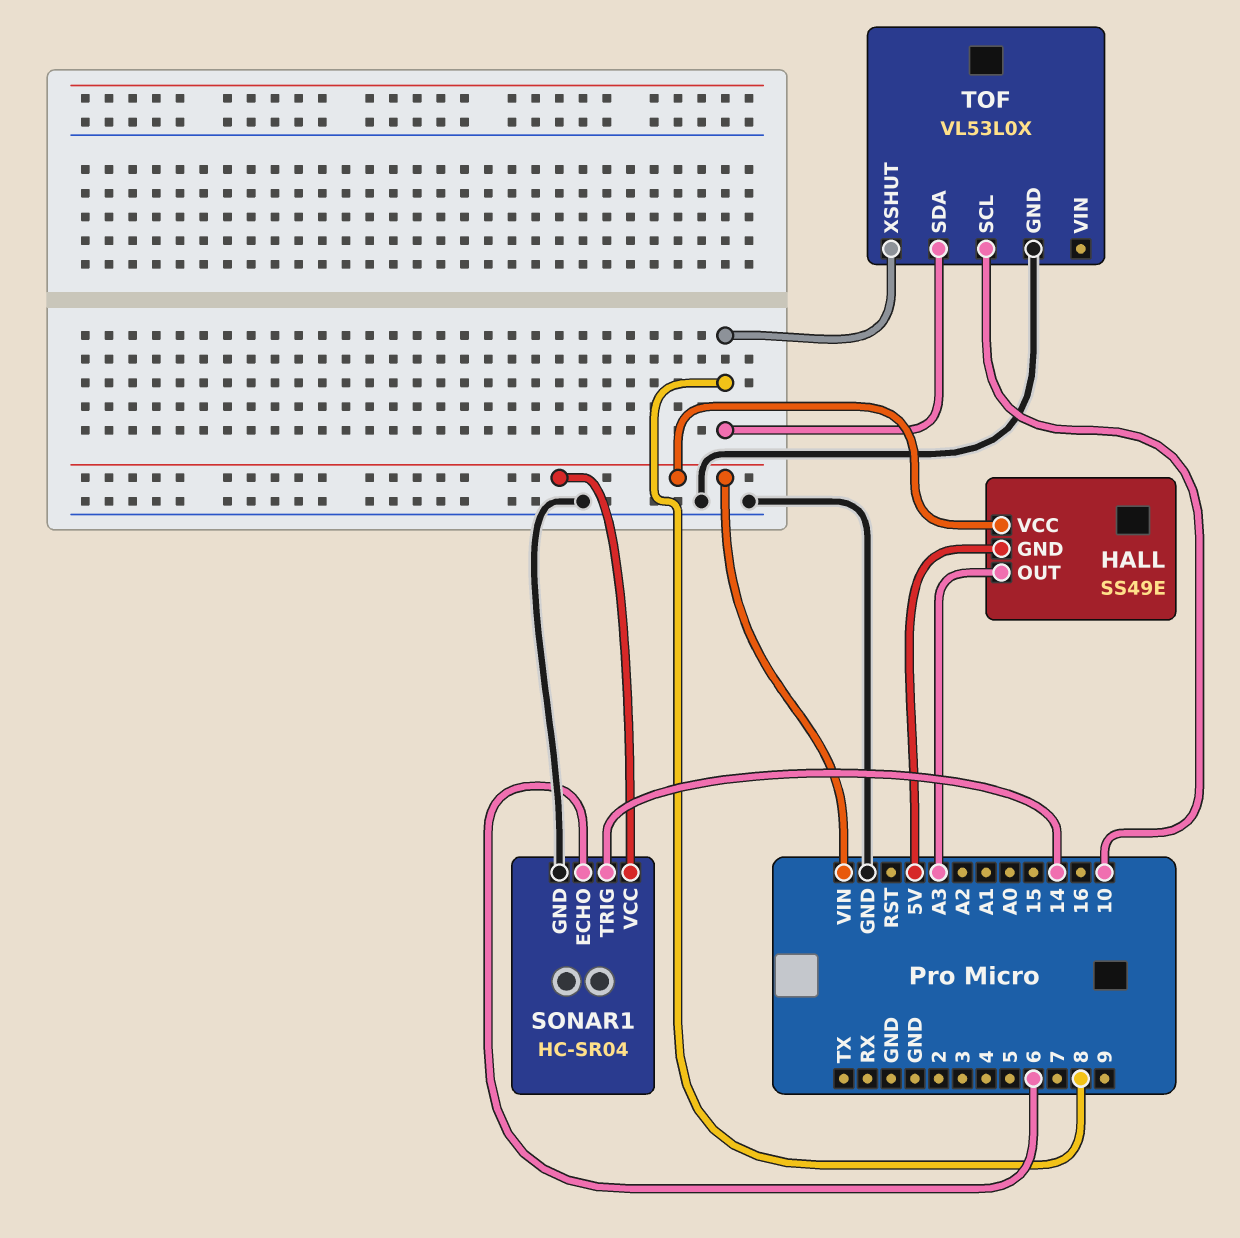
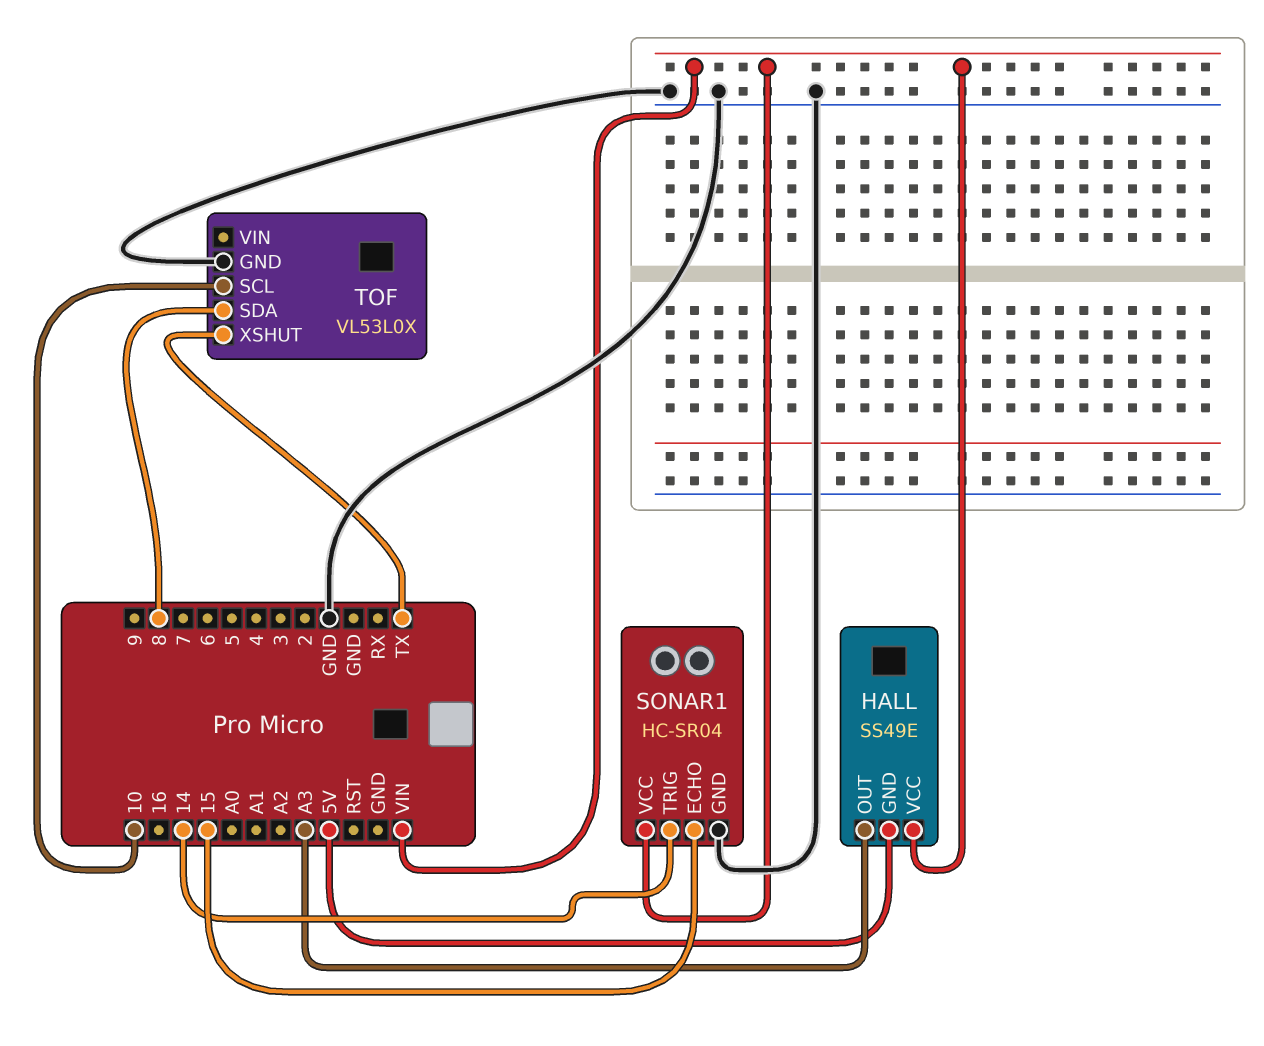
SONAR1 pin ECHO: 6 -> 15
TOF pin XSHUT: 8 -> TX

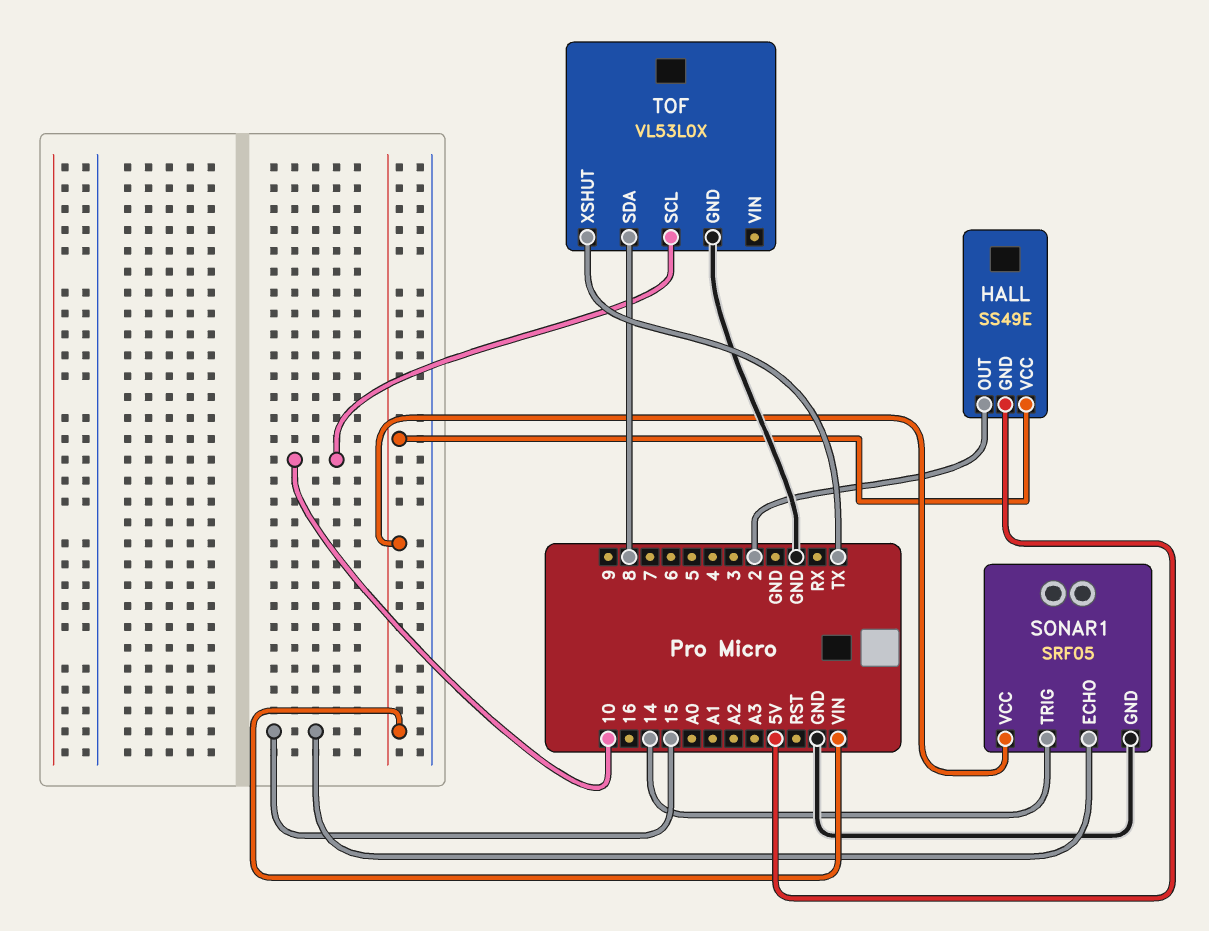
HALL pin OUT: A3 -> 2
SONAR1: HC-SR04 -> SRF05

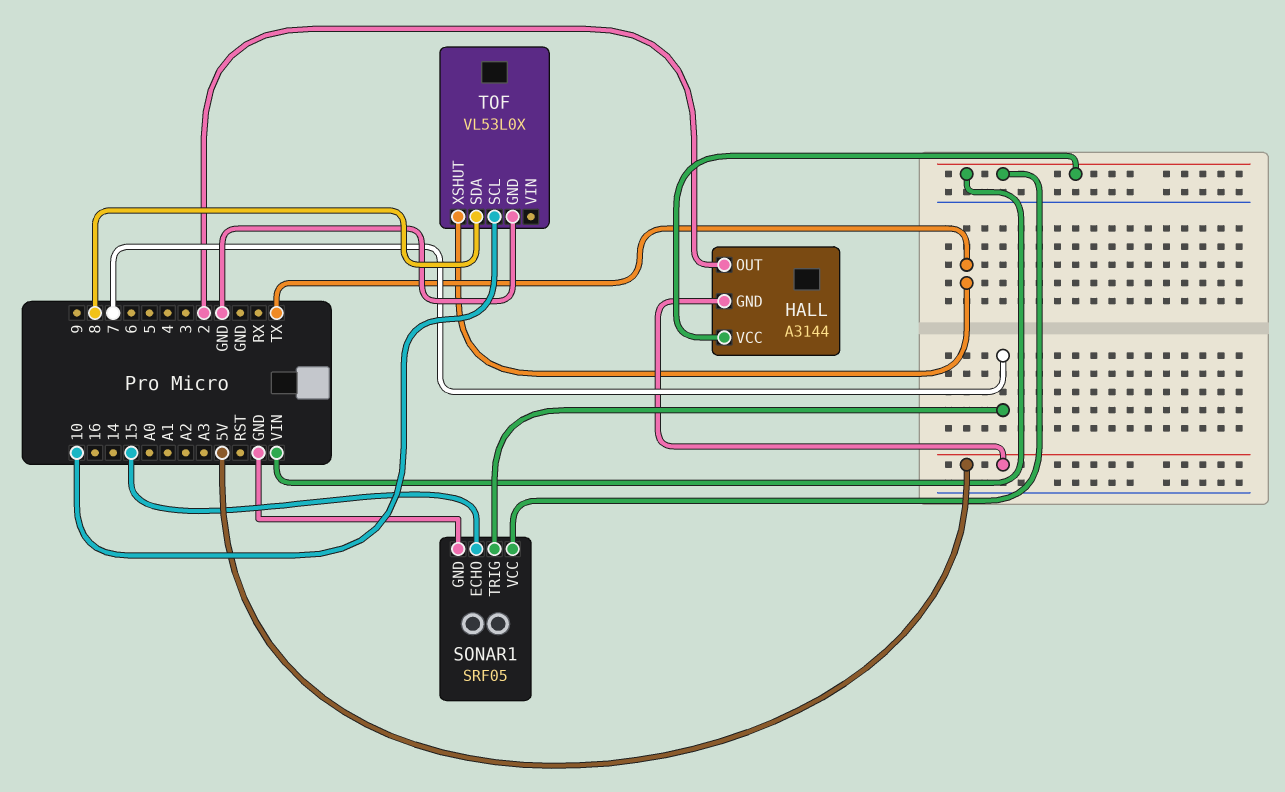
HALL: SS49E -> A3144
SONAR1 pin TRIG: 14 -> 7

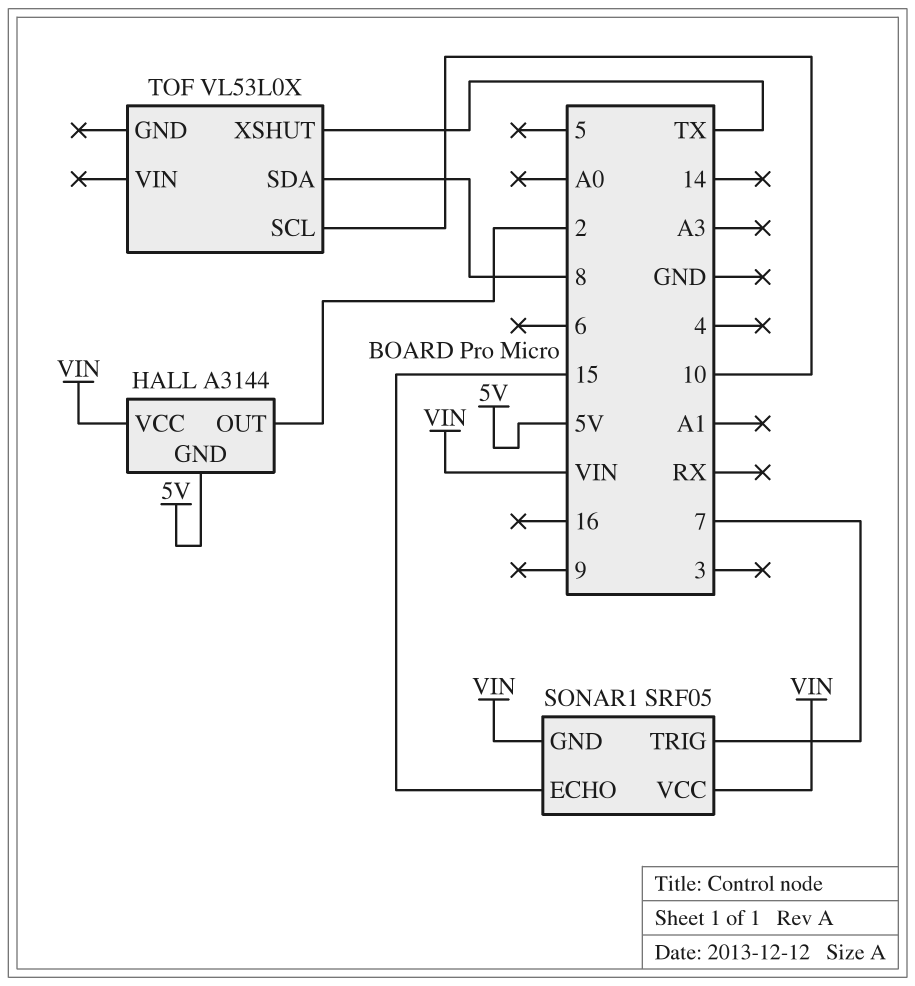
SONAR1 pin GND: GND -> VIN
TOF pin GND: GND -> none

